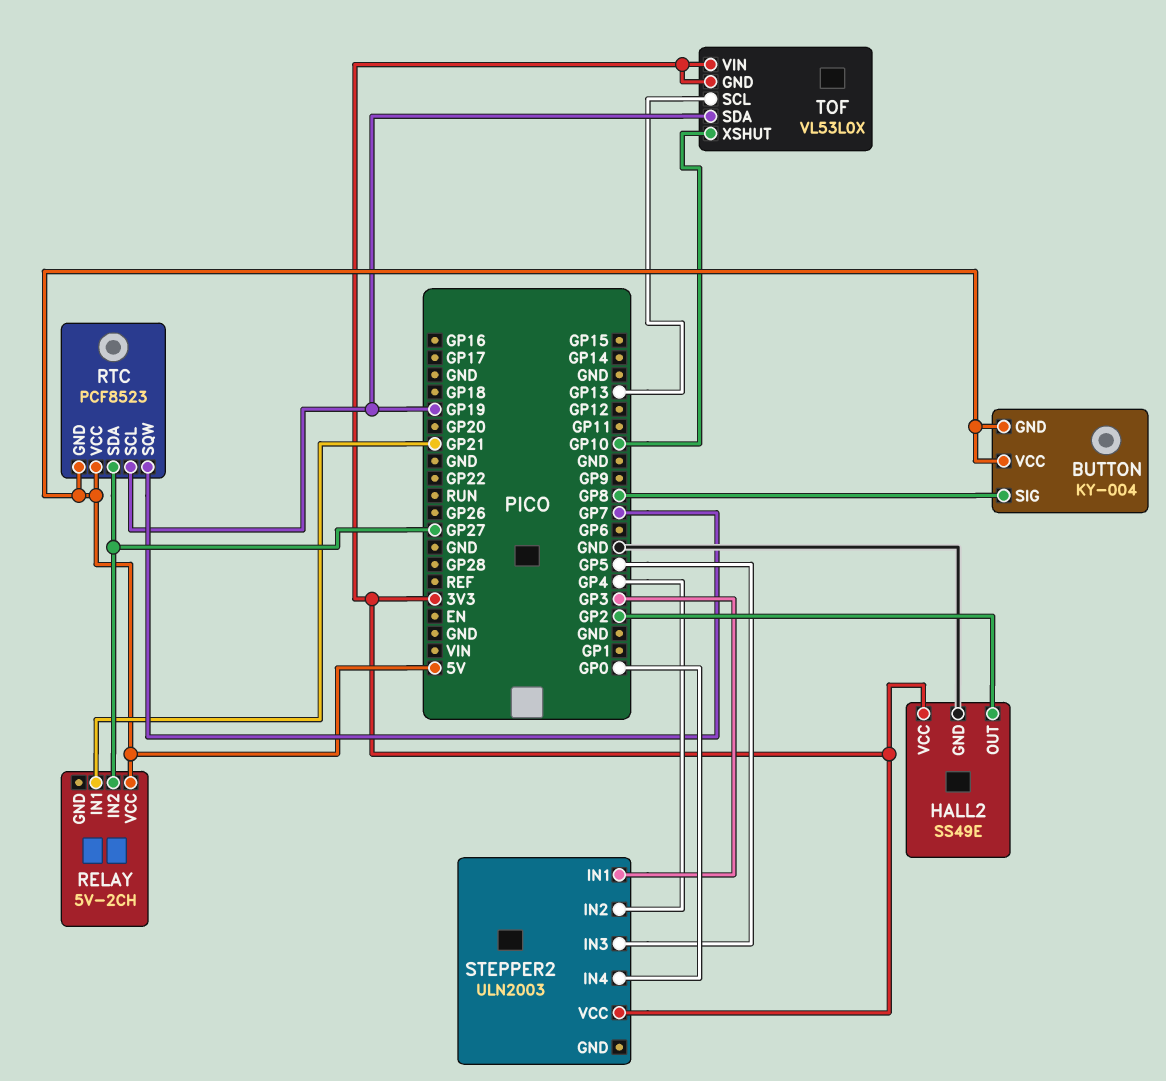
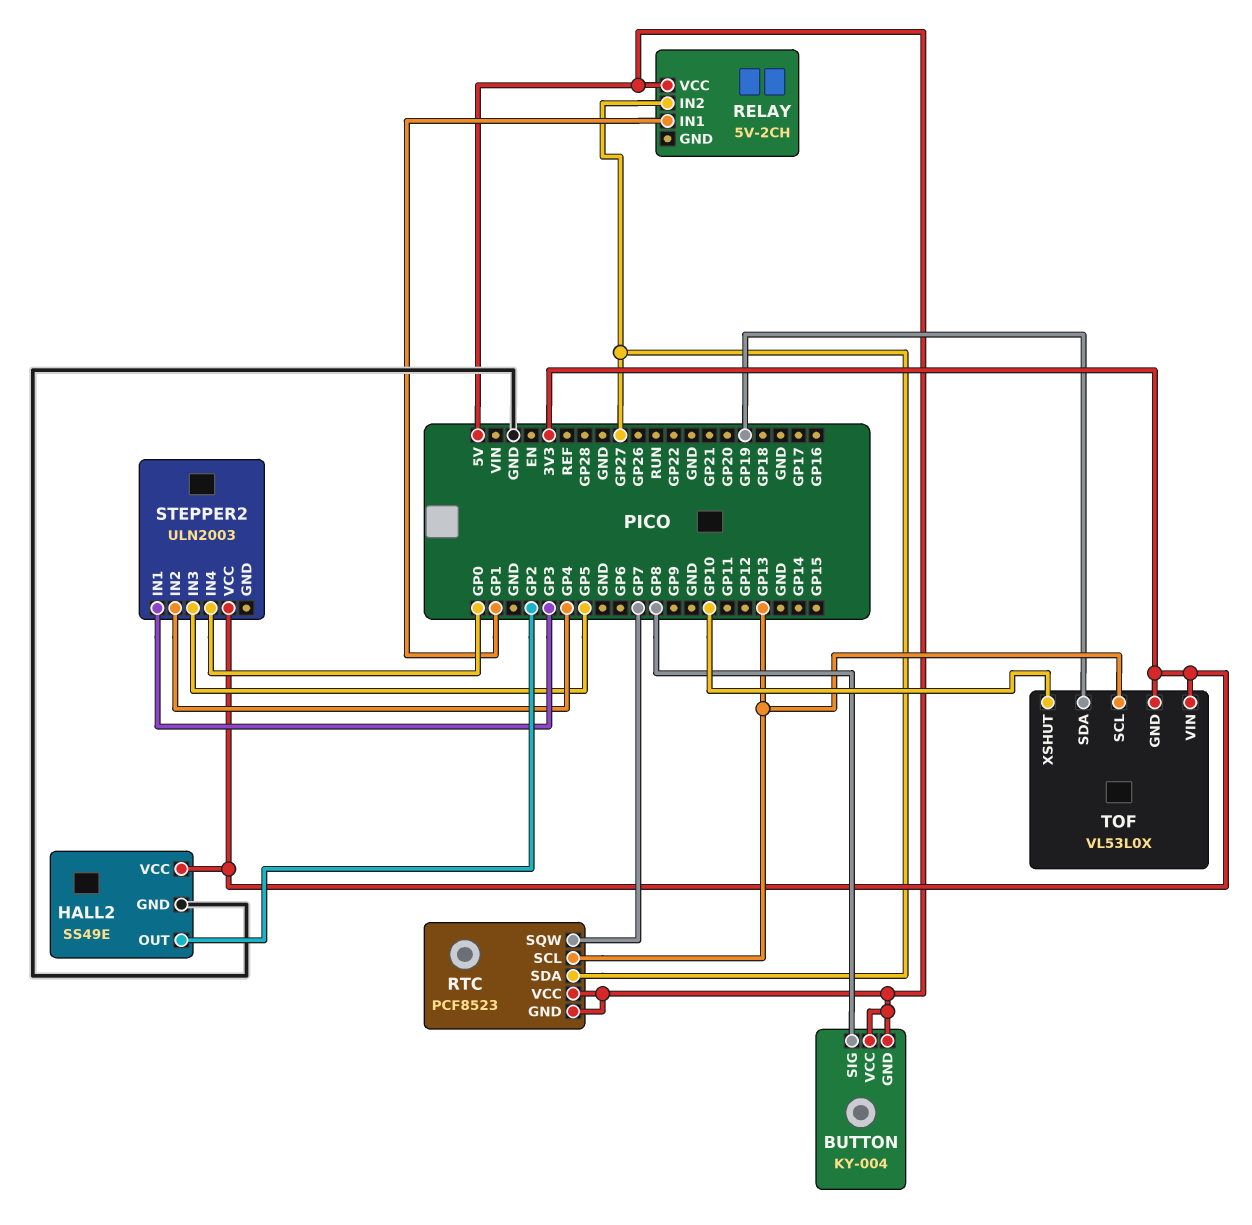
RELAY pin IN1: GP21 -> GP1
RTC pin SCL: GP19 -> GP13

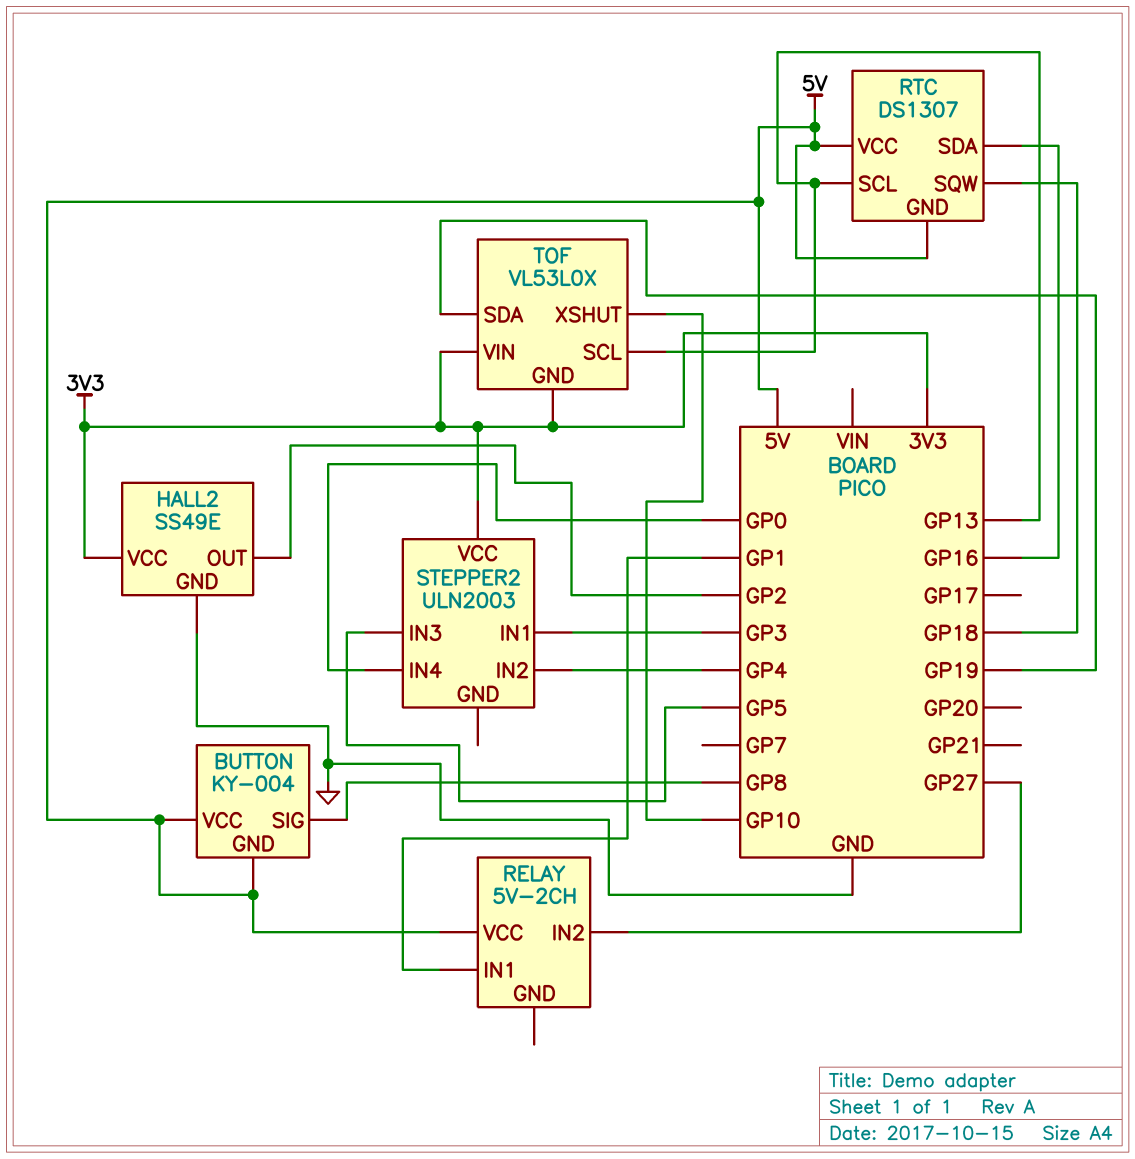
RTC: PCF8523 -> DS1307
RTC pin SDA: GP27 -> GP16
RTC pin SQW: GP7 -> GP18

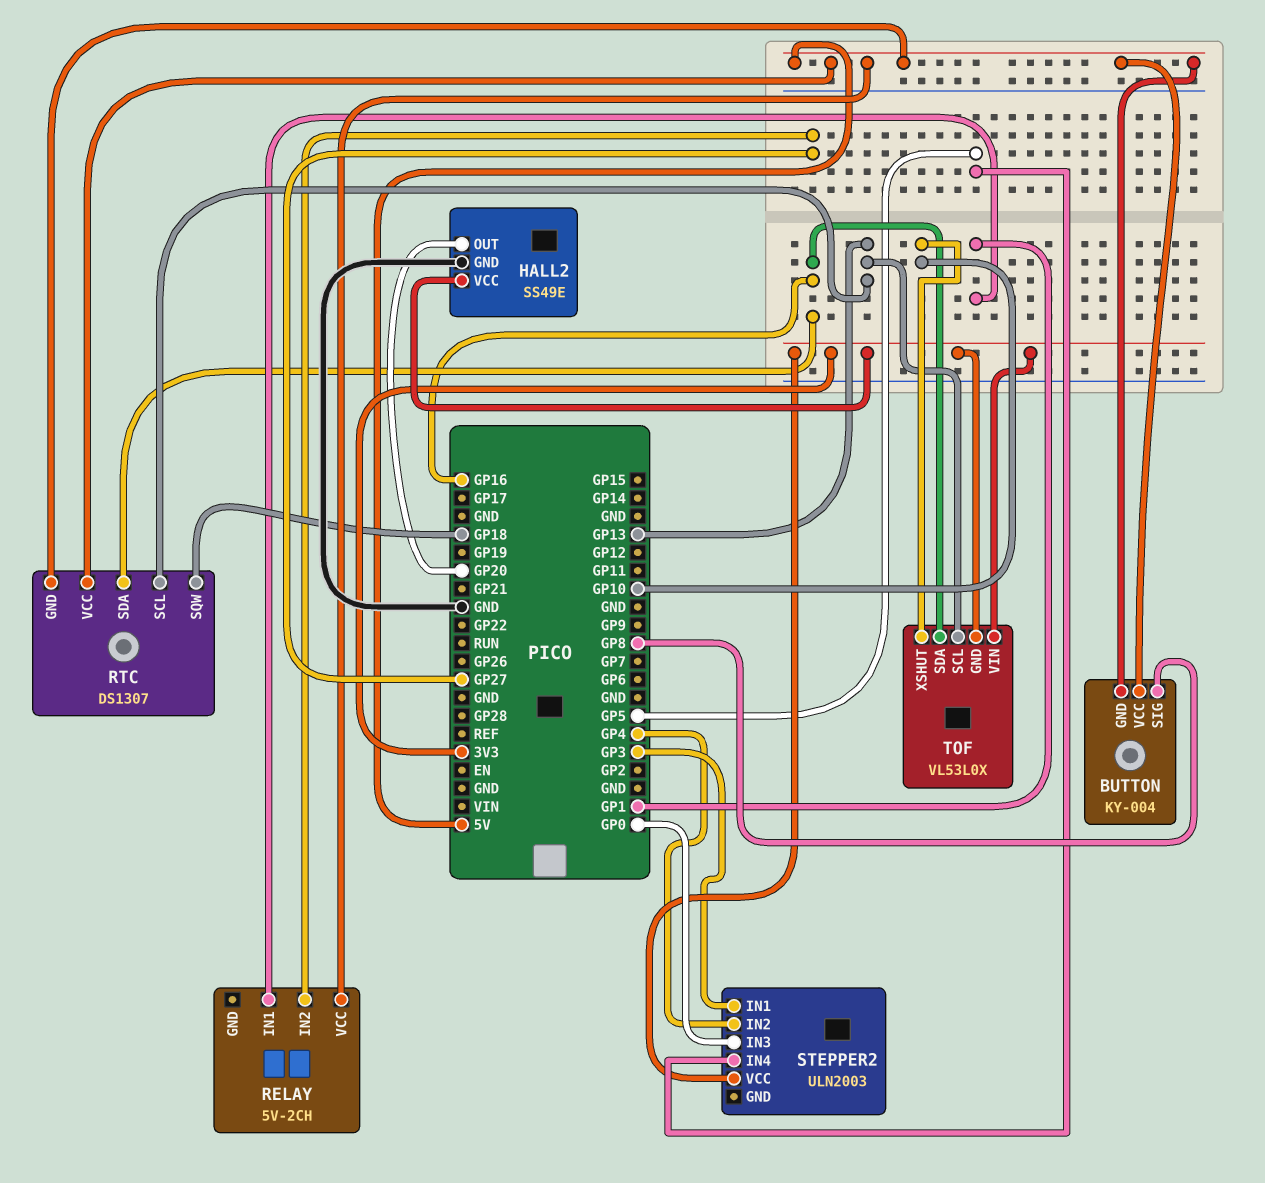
HALL2 pin OUT: GP2 -> GP20
STEPPER2 pin IN3: GP5 -> GP0
STEPPER2 pin IN4: GP0 -> GP5
TOF pin SDA: GP19 -> GP16

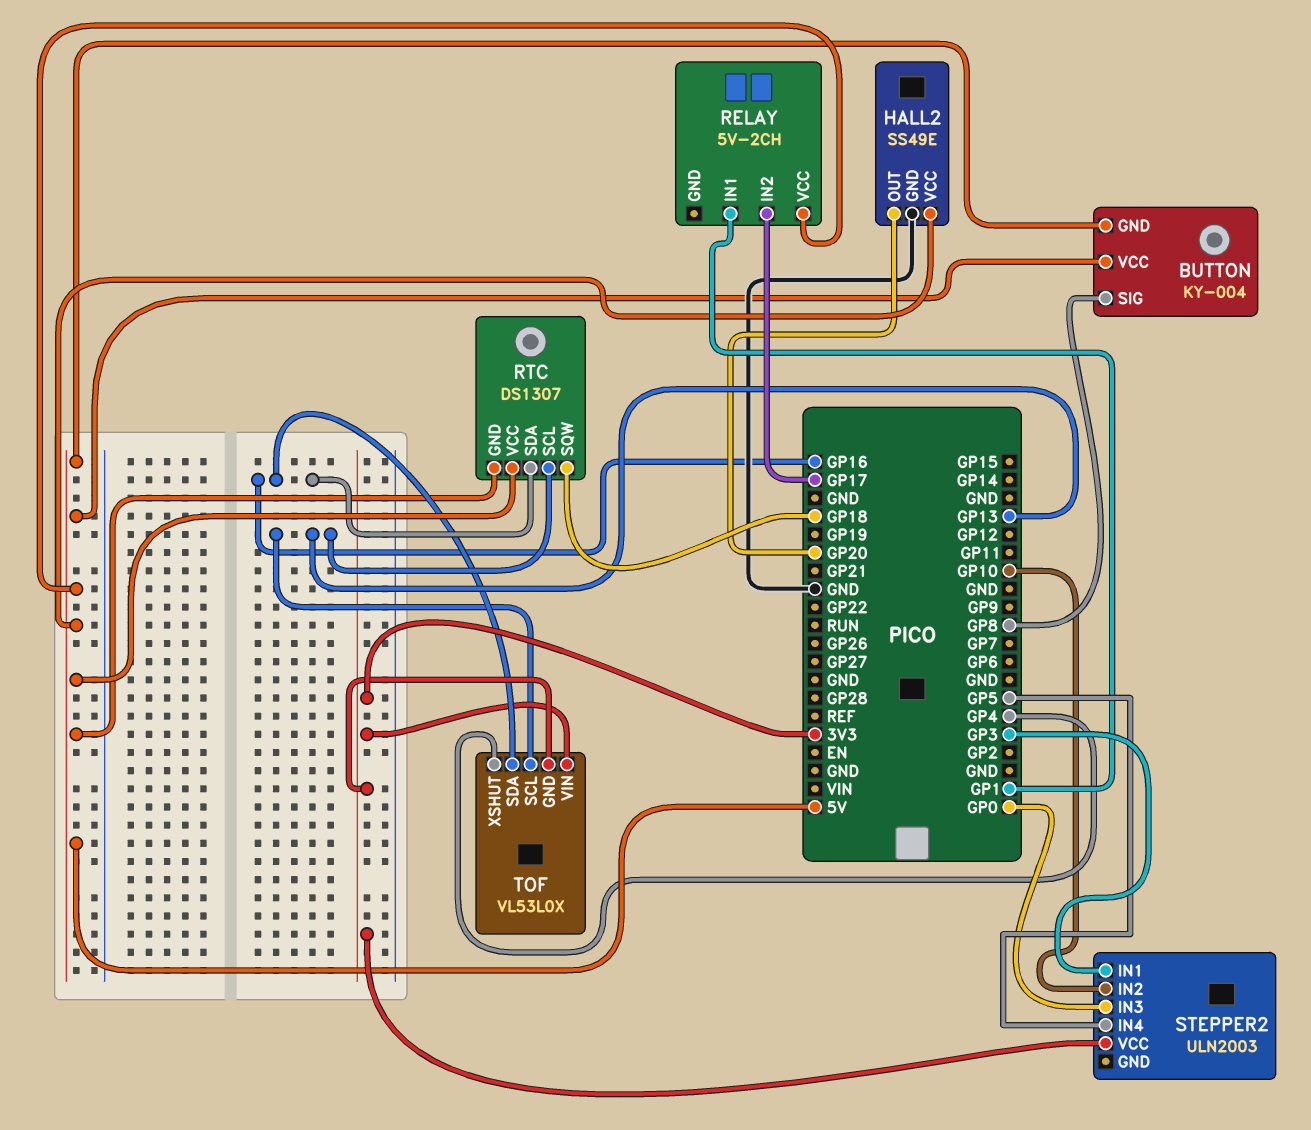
HALL2 pin VCC: 3V3 -> 5V
RELAY pin IN2: GP27 -> GP17
STEPPER2 pin IN2: GP4 -> GP10
TOF pin XSHUT: GP10 -> GP4

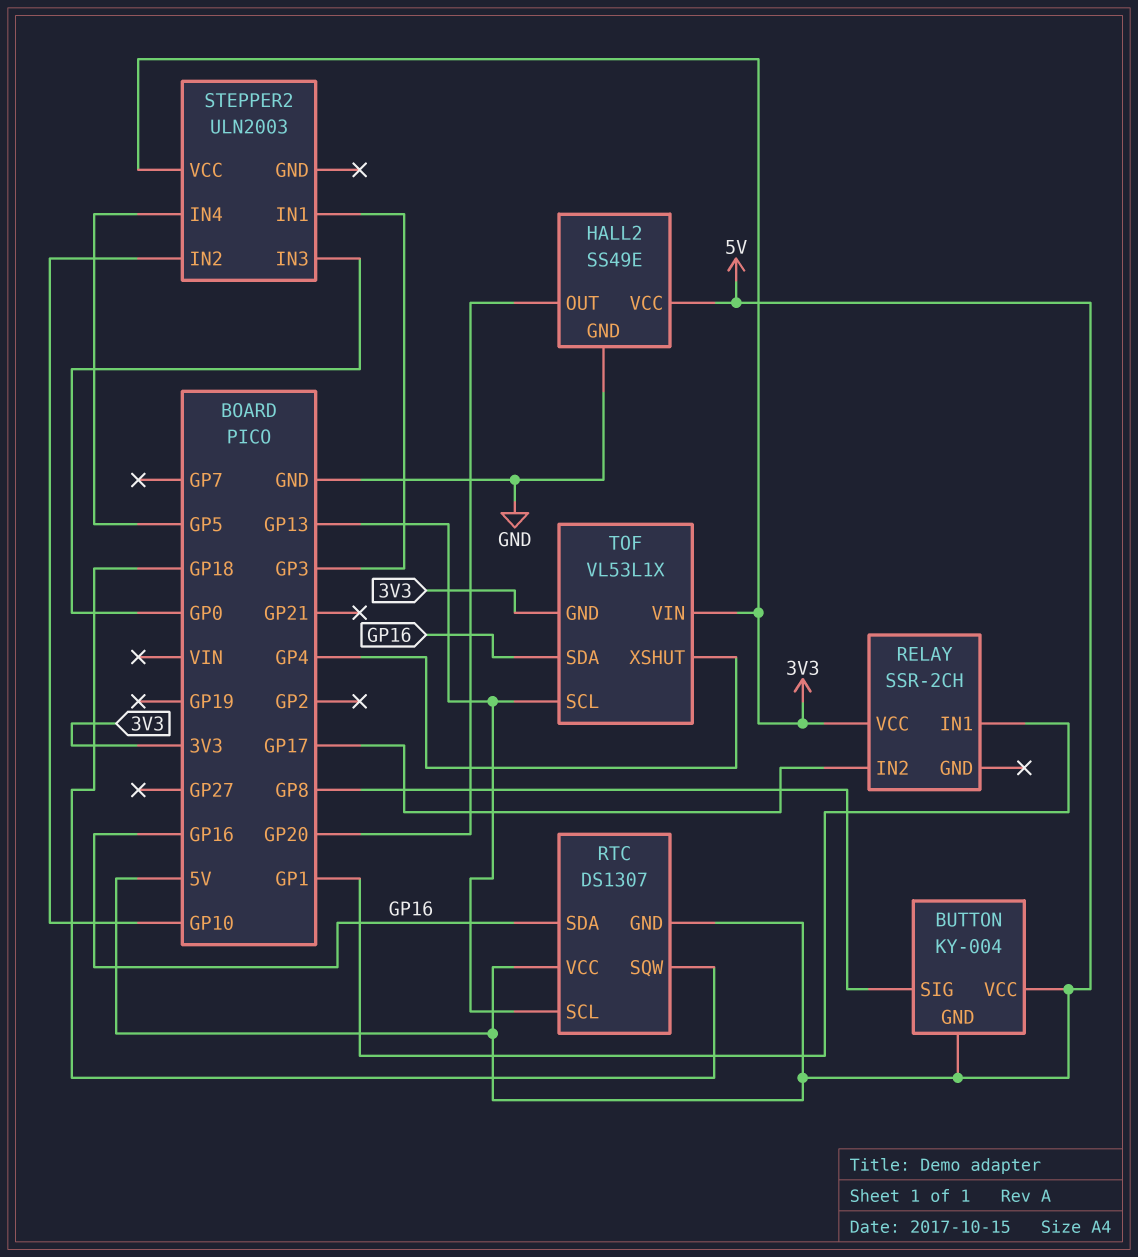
RELAY: 5V-2CH -> SSR-2CH
RELAY pin VCC: 5V -> 3V3
TOF: VL53L0X -> VL53L1X

